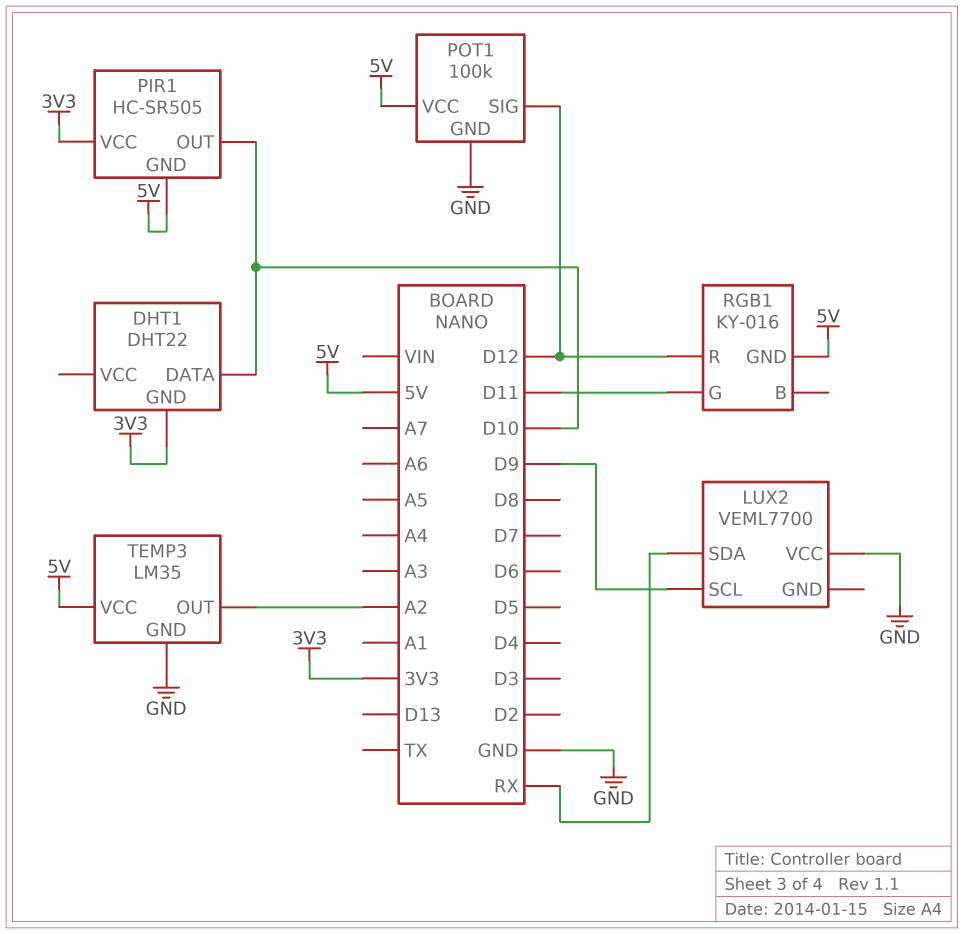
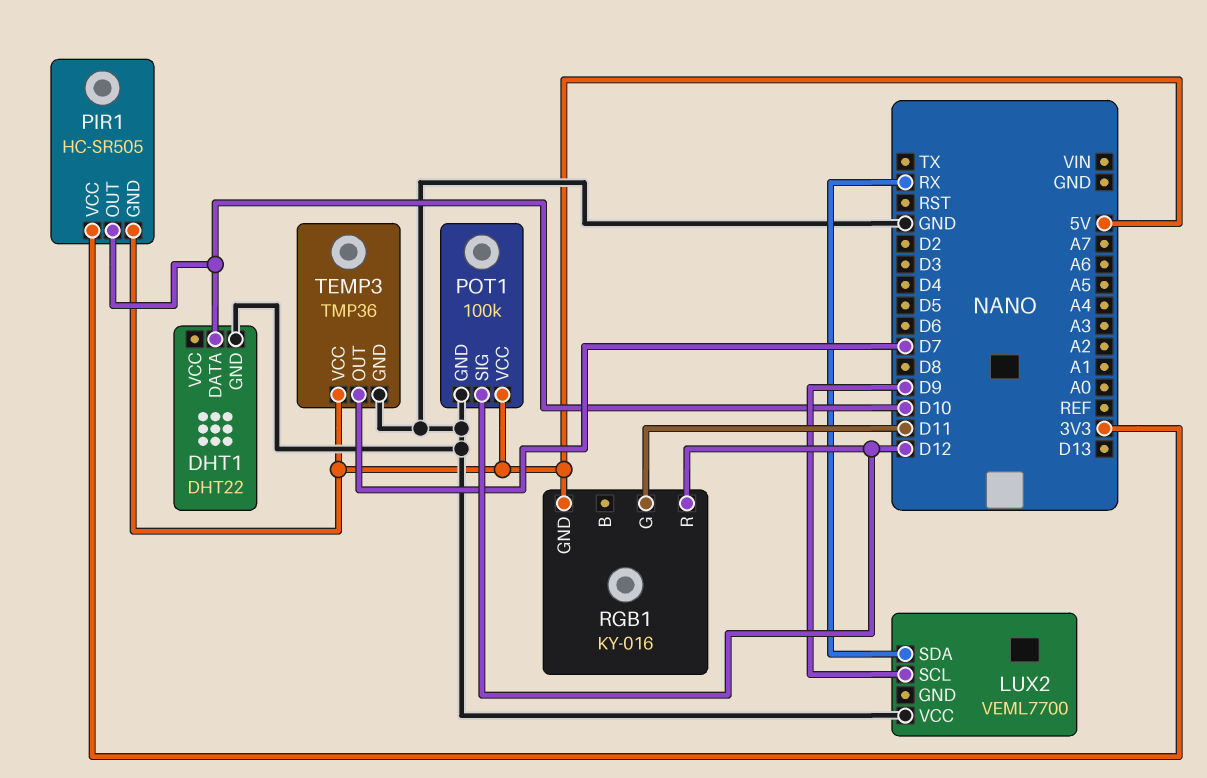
DHT1 pin GND: 3V3 -> GND
TEMP3: LM35 -> TMP36
TEMP3 pin OUT: A2 -> D7

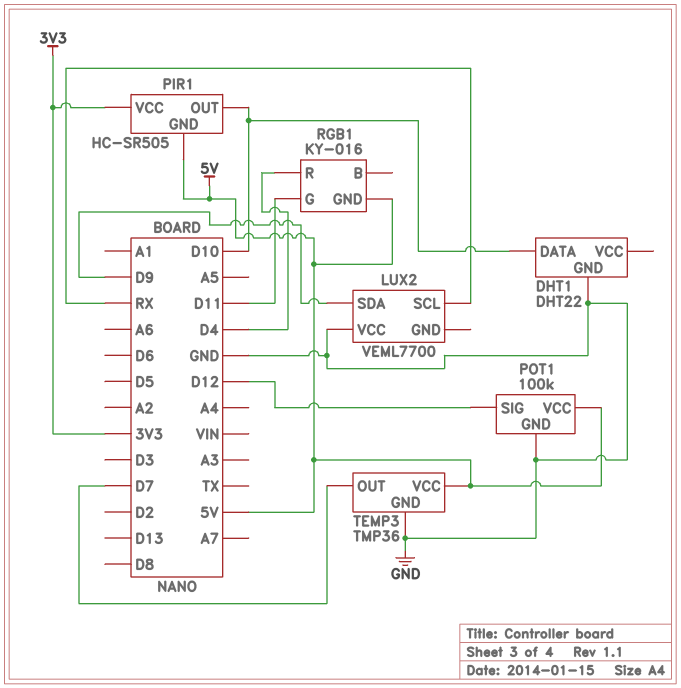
LUX2 pin SCL: D9 -> RX
LUX2 pin SDA: RX -> D9
RGB1 pin R: D12 -> D4

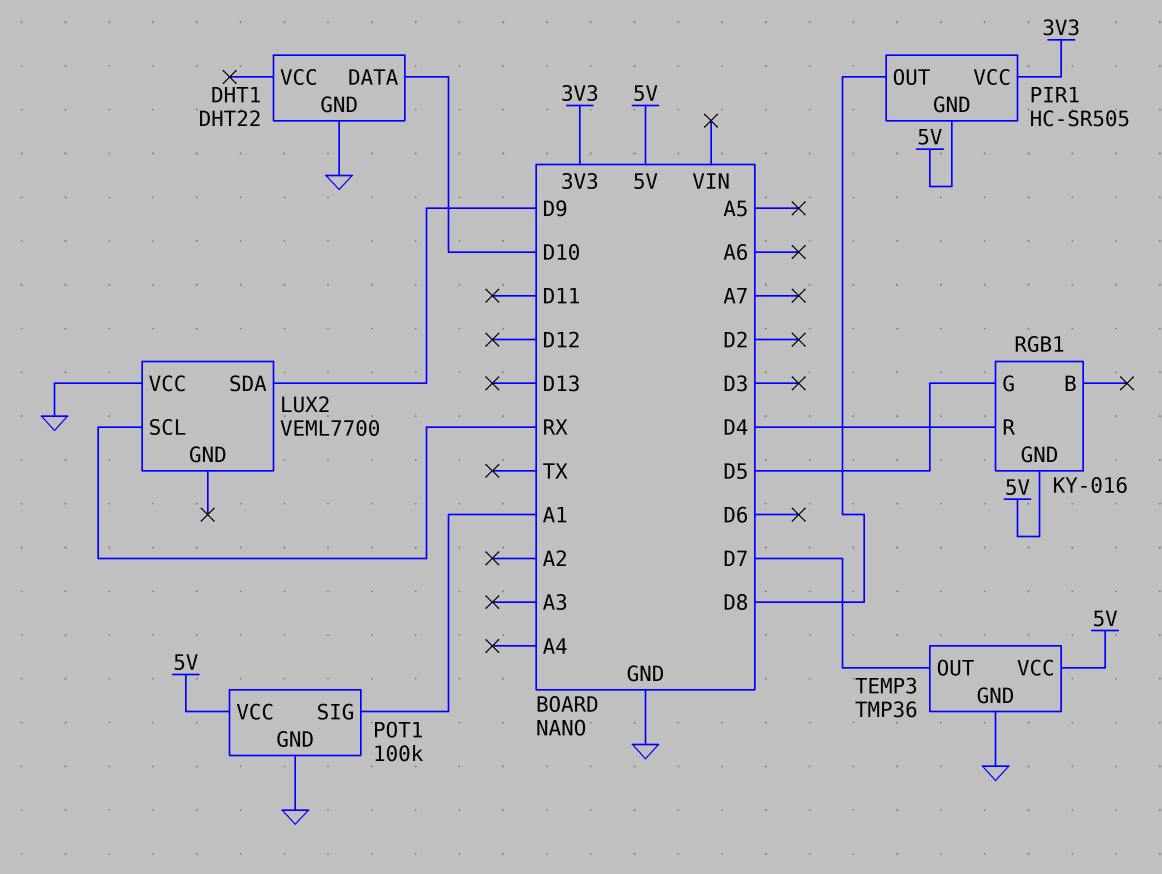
PIR1 pin OUT: D10 -> D8
POT1 pin SIG: D12 -> A1
RGB1 pin G: D11 -> D5

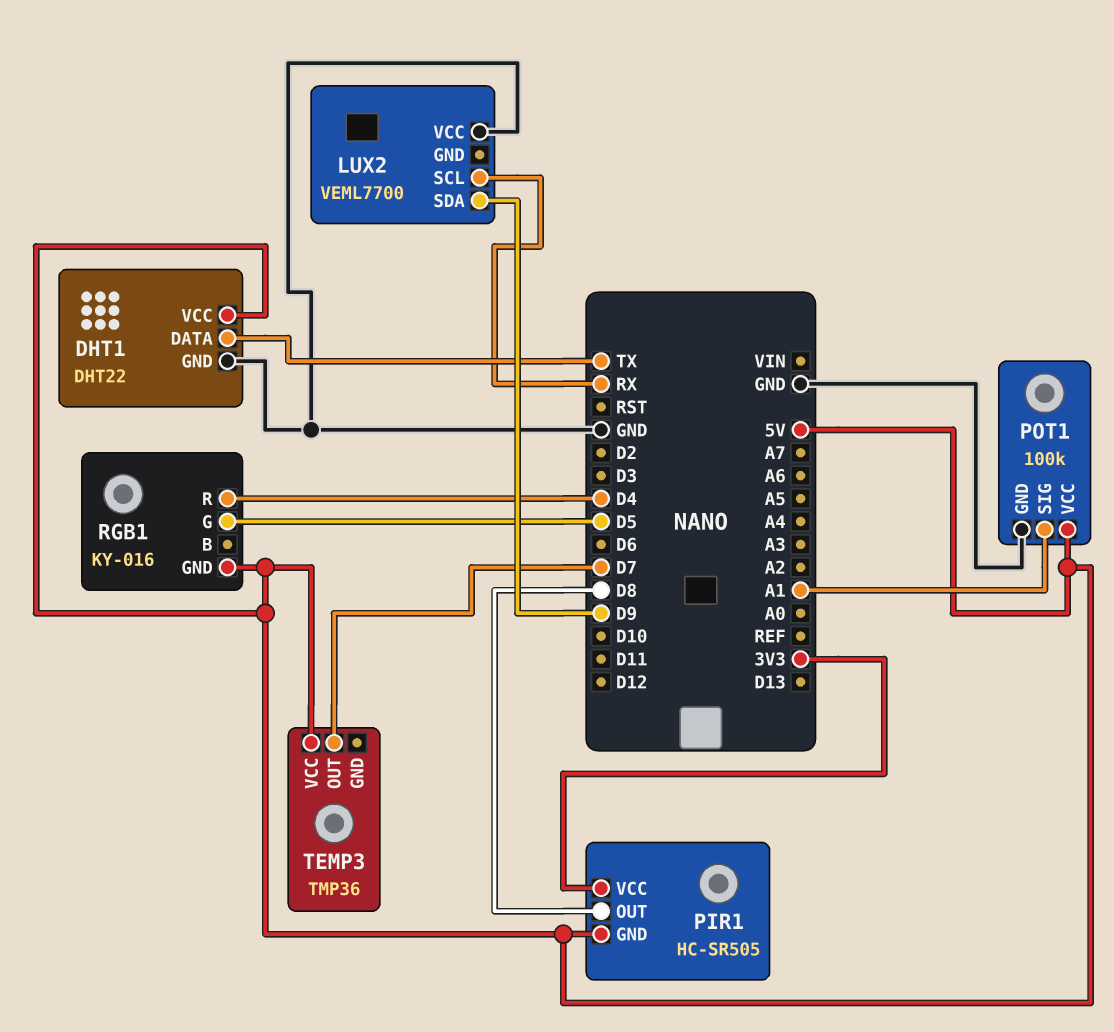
DHT1 pin DATA: D10 -> TX
DHT1 pin VCC: none -> 5V
TEMP3 pin GND: GND -> none

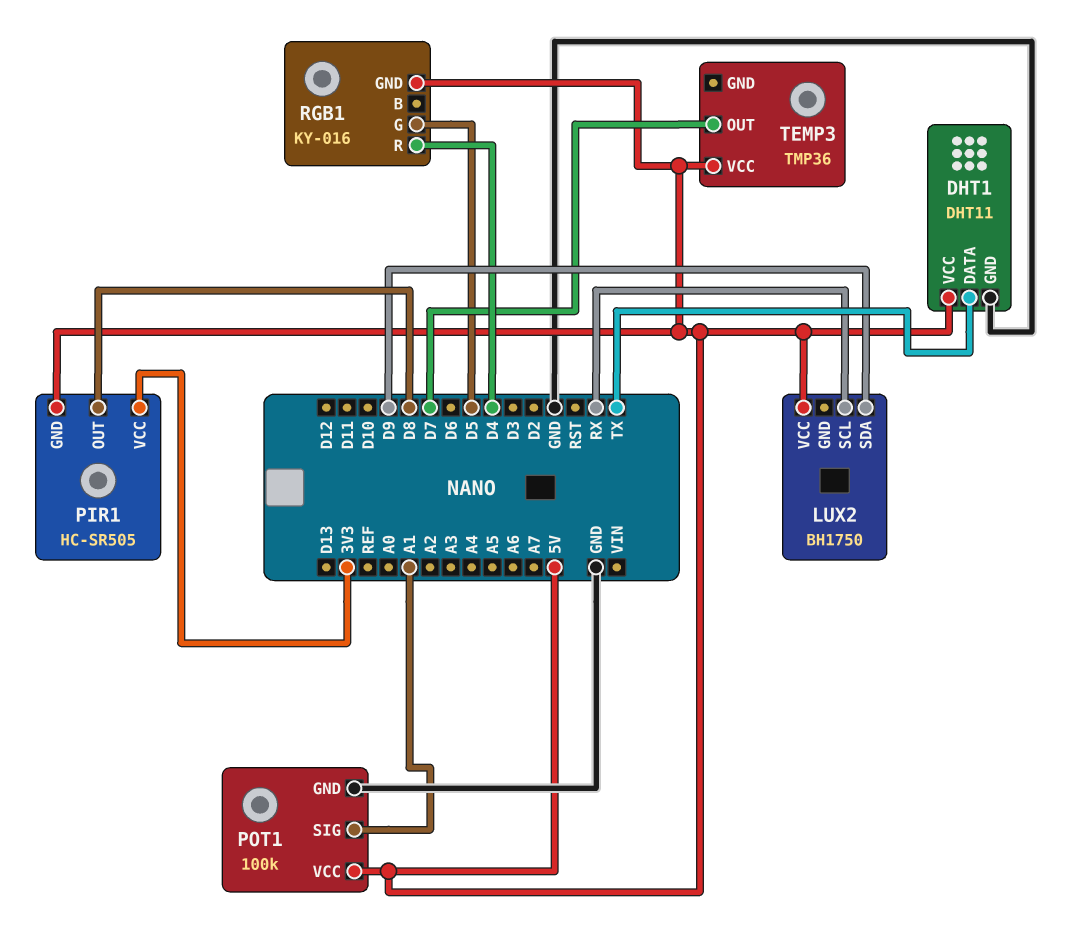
DHT1: DHT22 -> DHT11
LUX2: VEML7700 -> BH1750
LUX2 pin VCC: GND -> 5V

